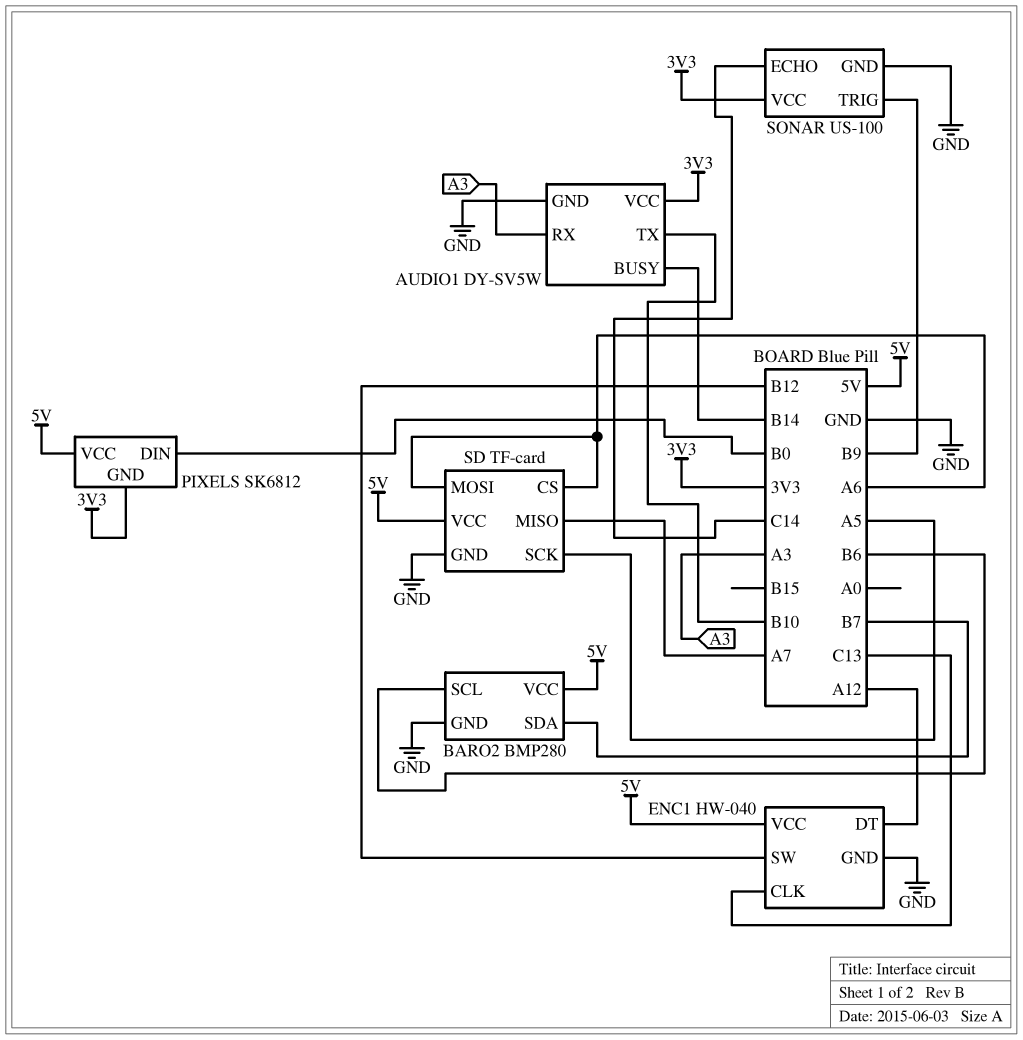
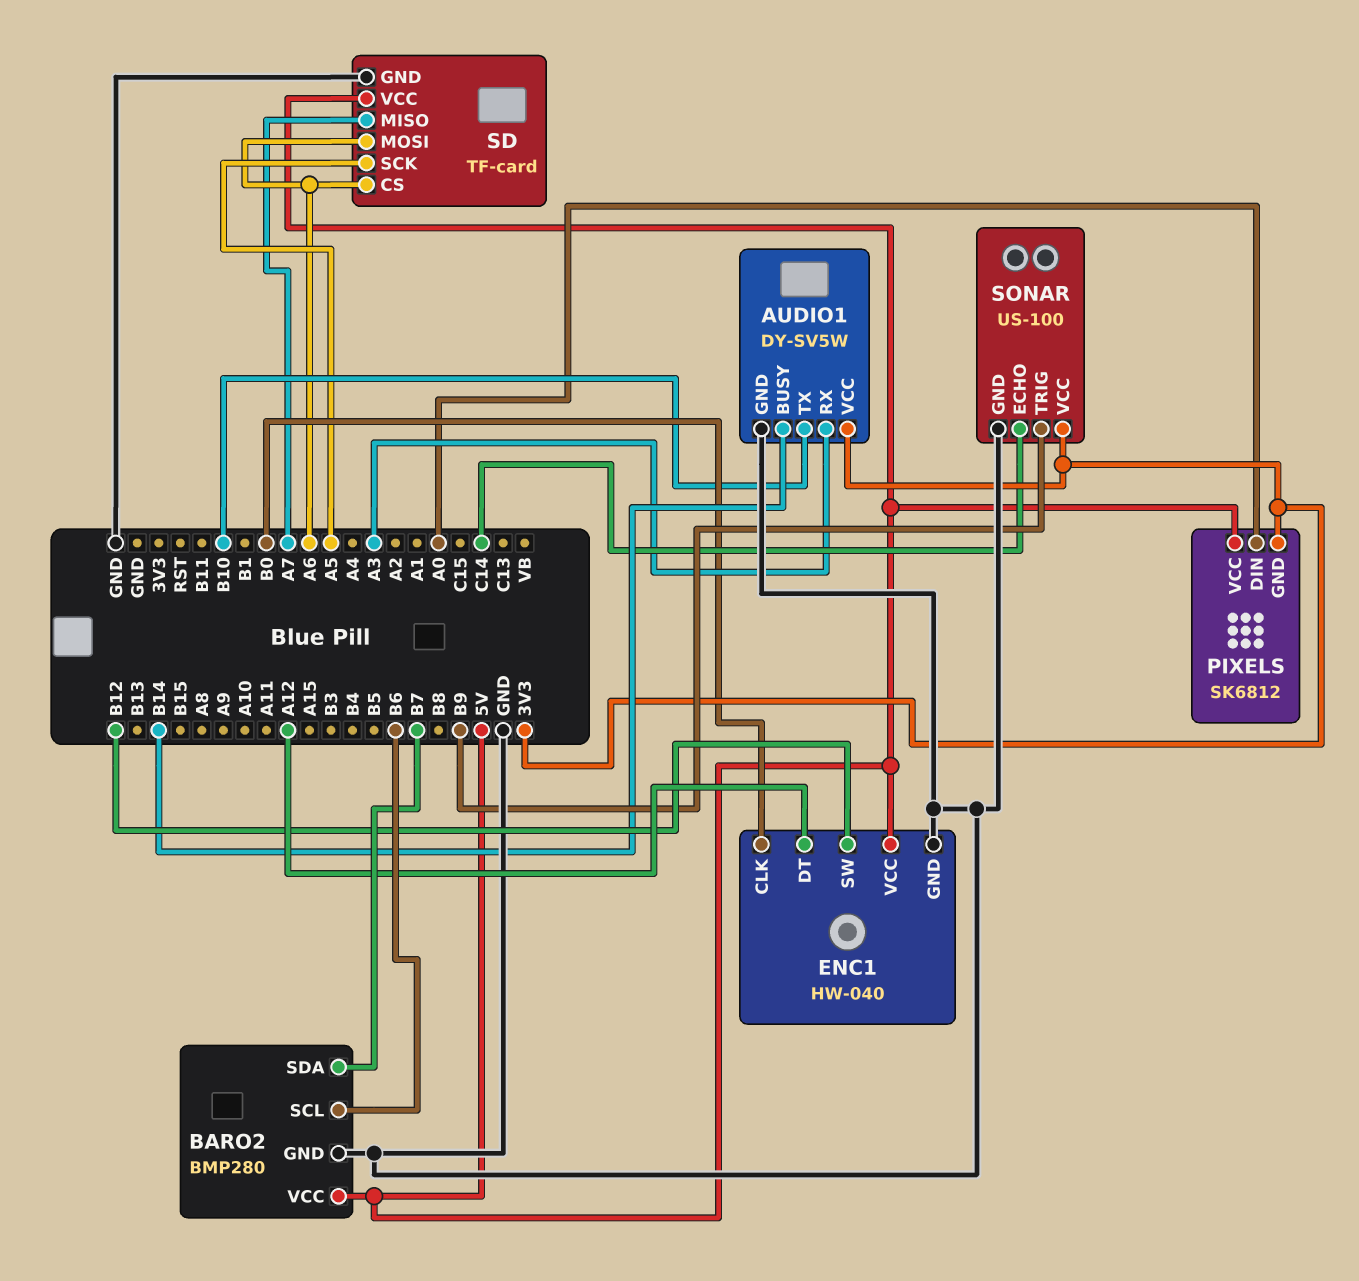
ENC1 pin CLK: C13 -> B0
PIXELS pin DIN: B0 -> A0

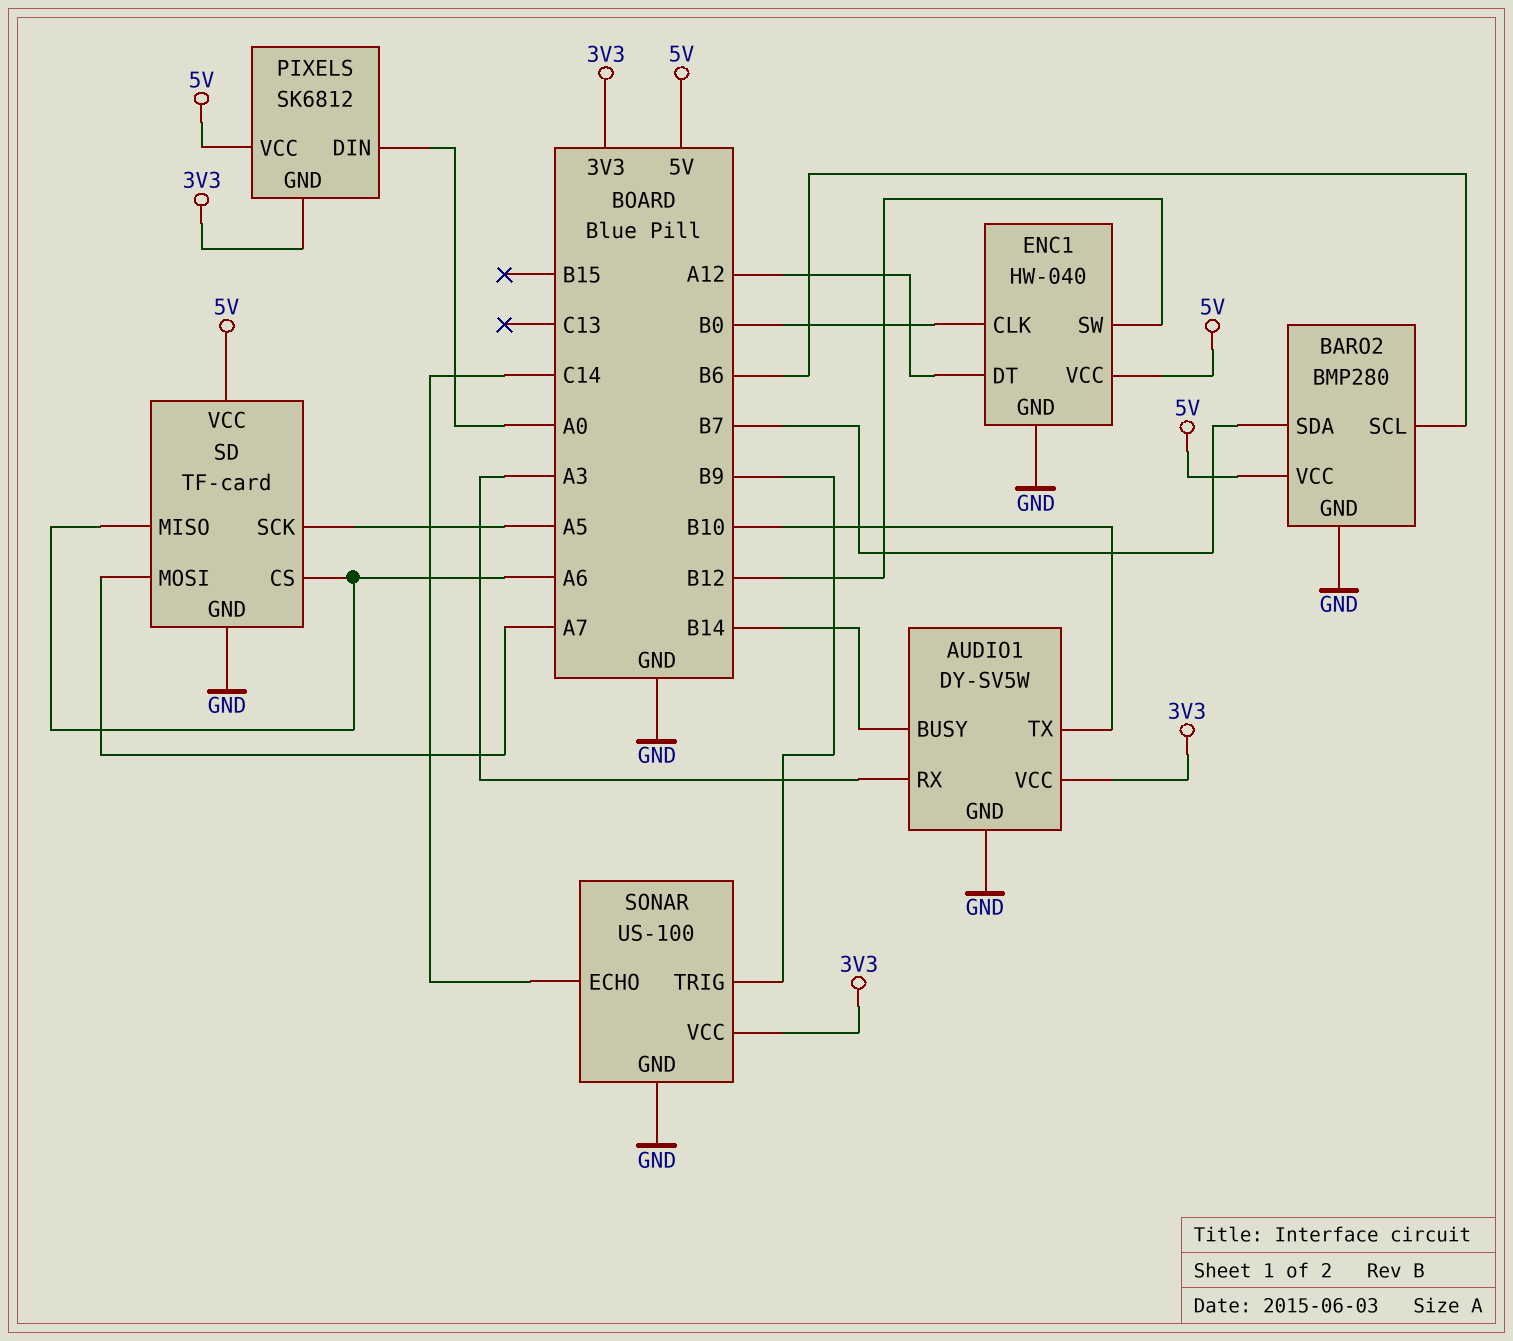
SD pin MISO: A7 -> A6
SD pin MOSI: A6 -> A7

